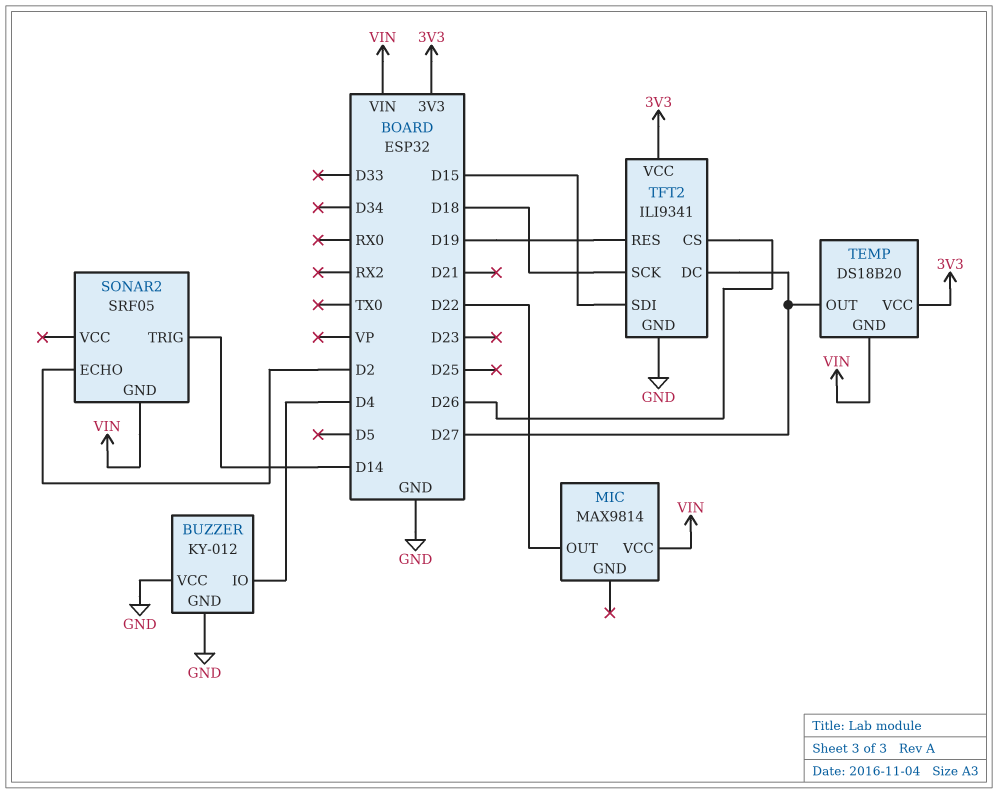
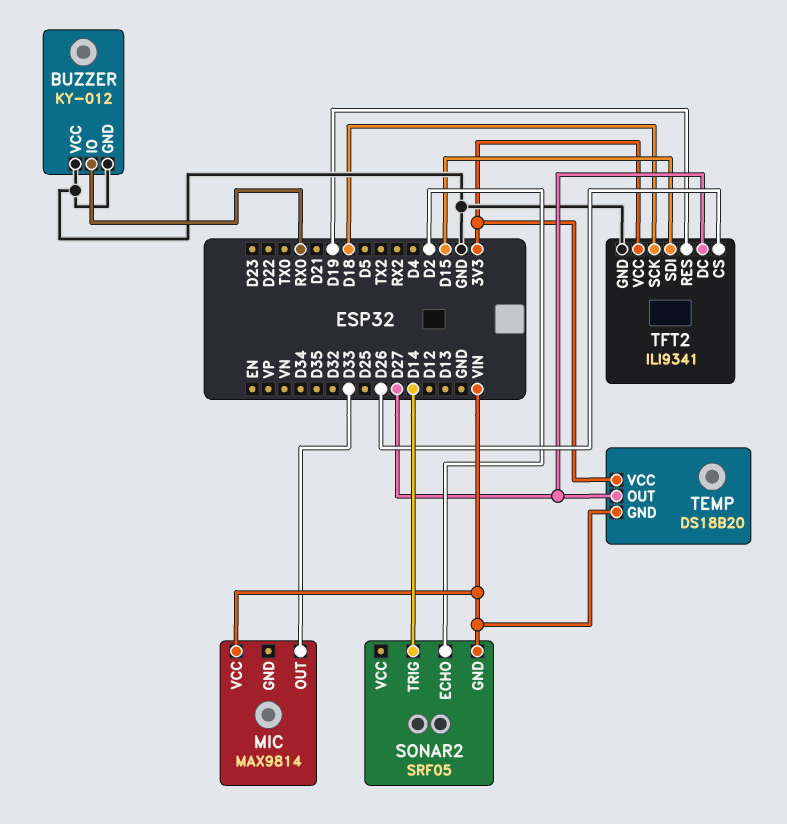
BUZZER pin IO: D4 -> RX0
MIC pin OUT: D22 -> D33

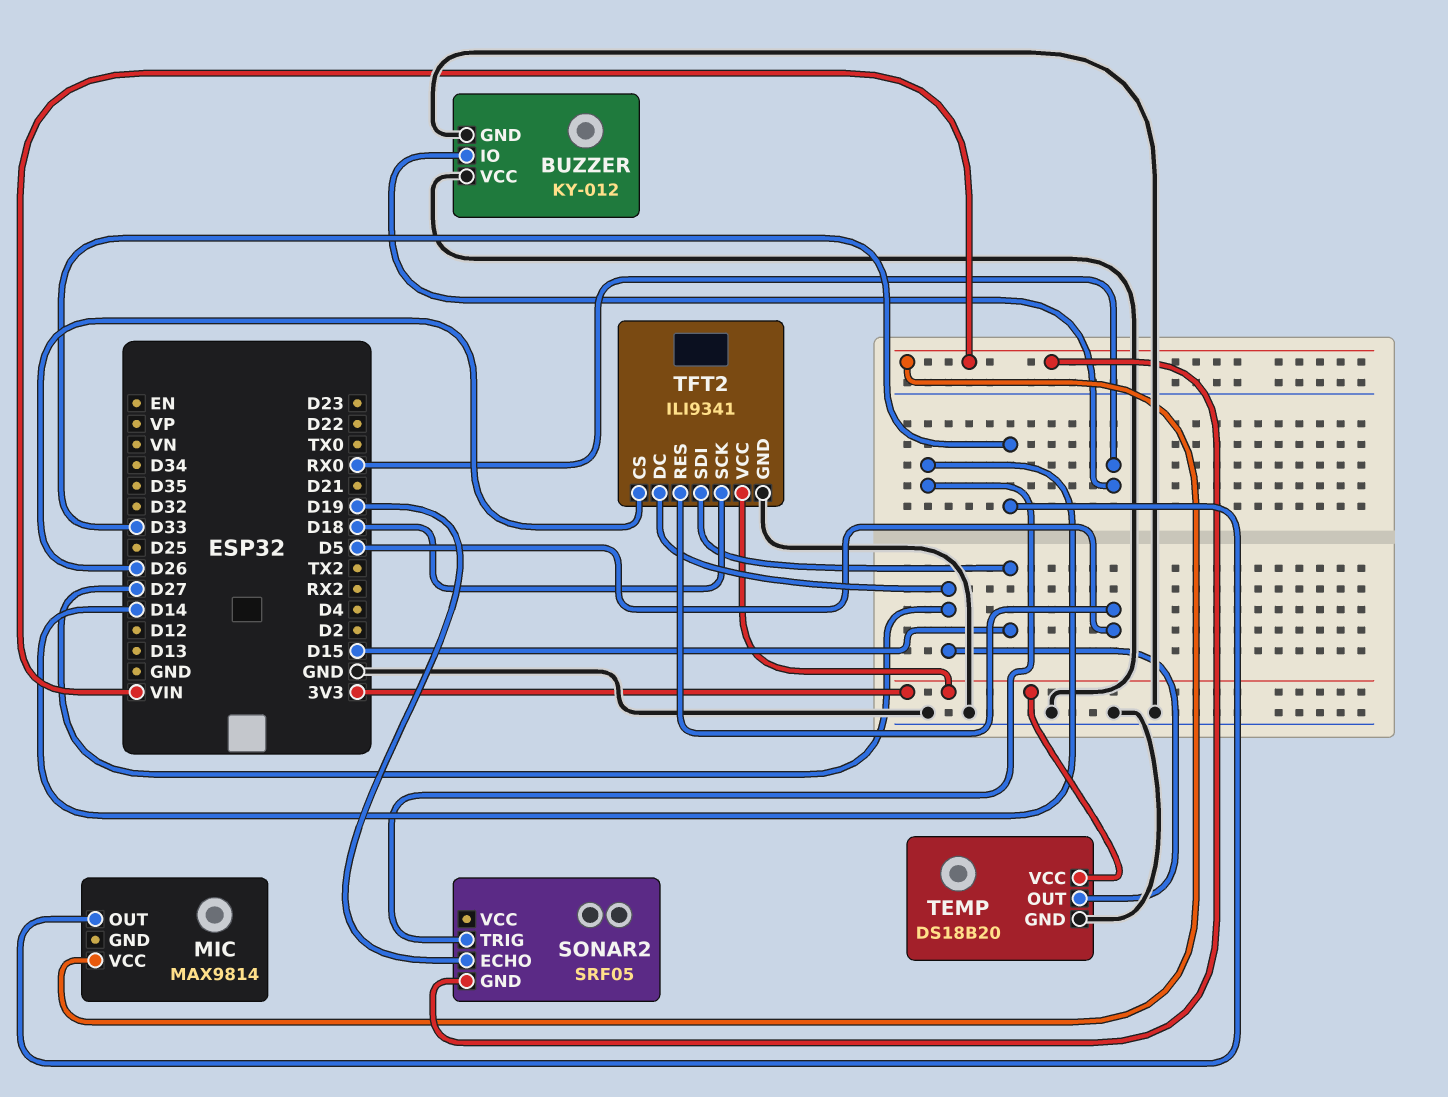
SONAR2 pin ECHO: D2 -> D19
TEMP pin GND: VIN -> GND
TFT2 pin RES: D19 -> D5

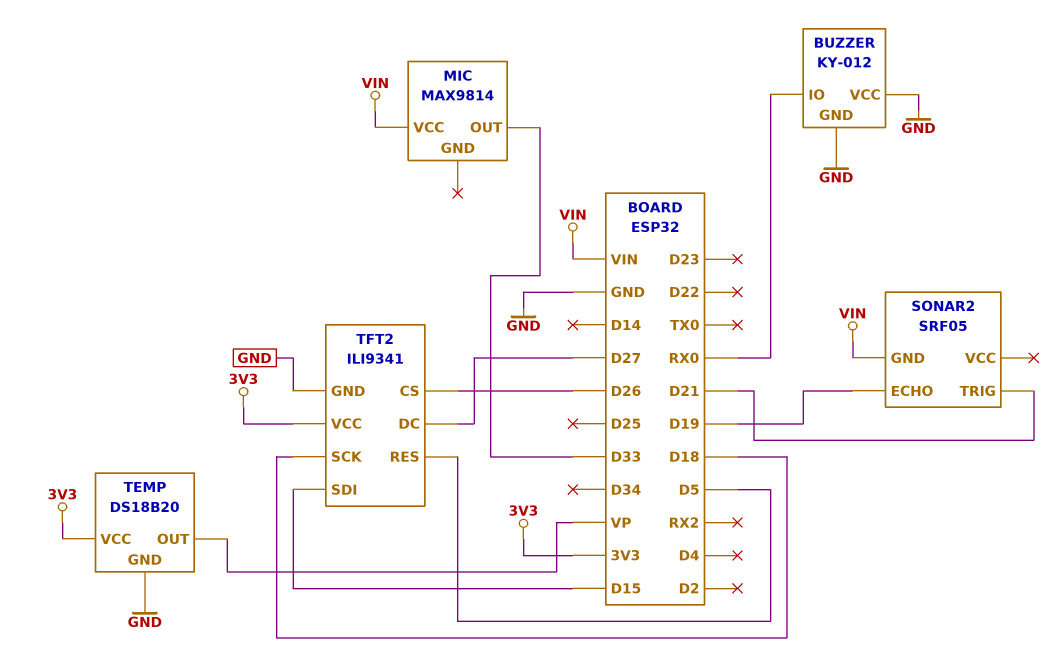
SONAR2 pin TRIG: D14 -> D21
TEMP pin OUT: D27 -> VP

